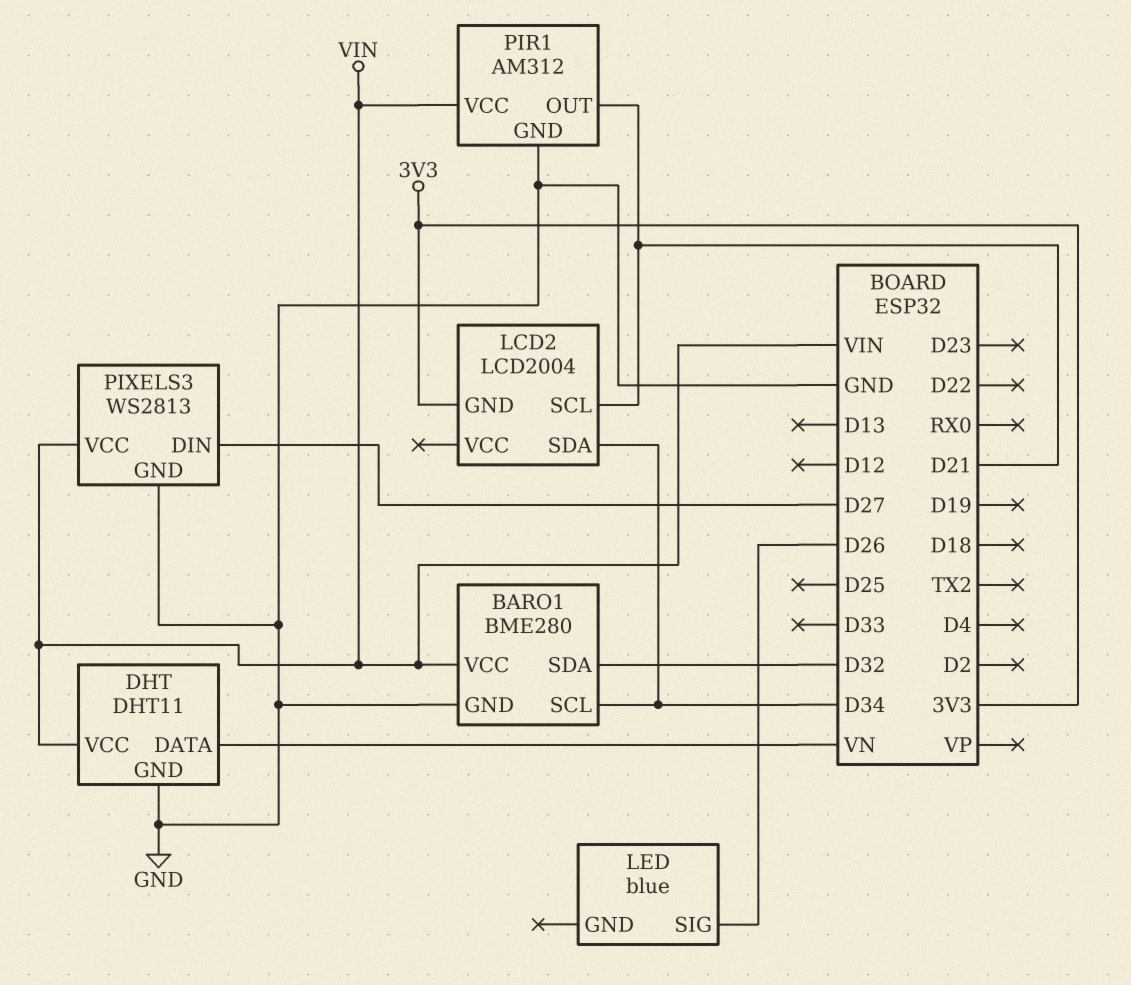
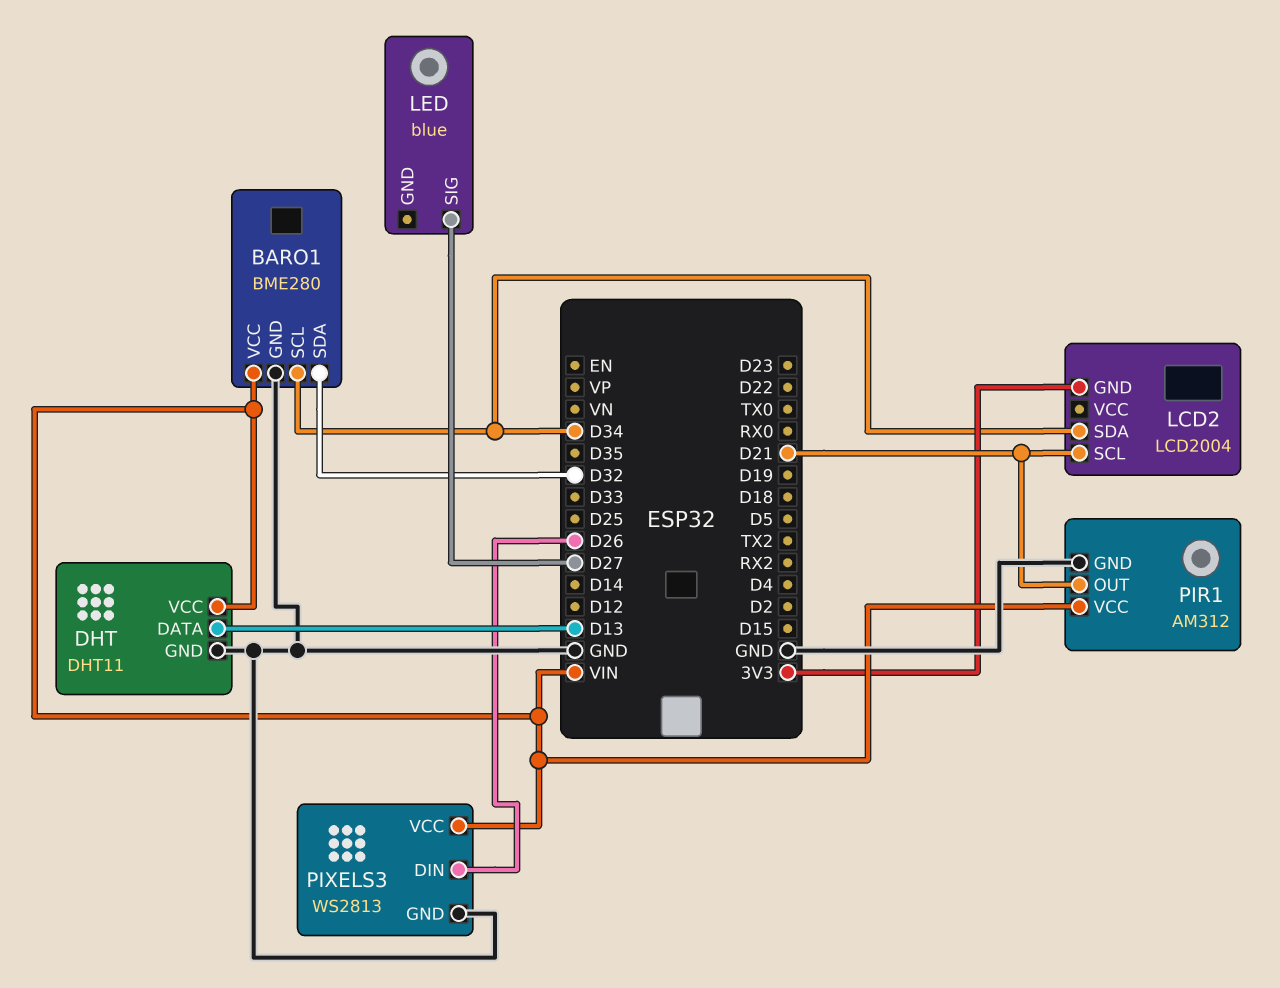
DHT pin DATA: VN -> D13
LED pin SIG: D26 -> D27
PIXELS3 pin DIN: D27 -> D26

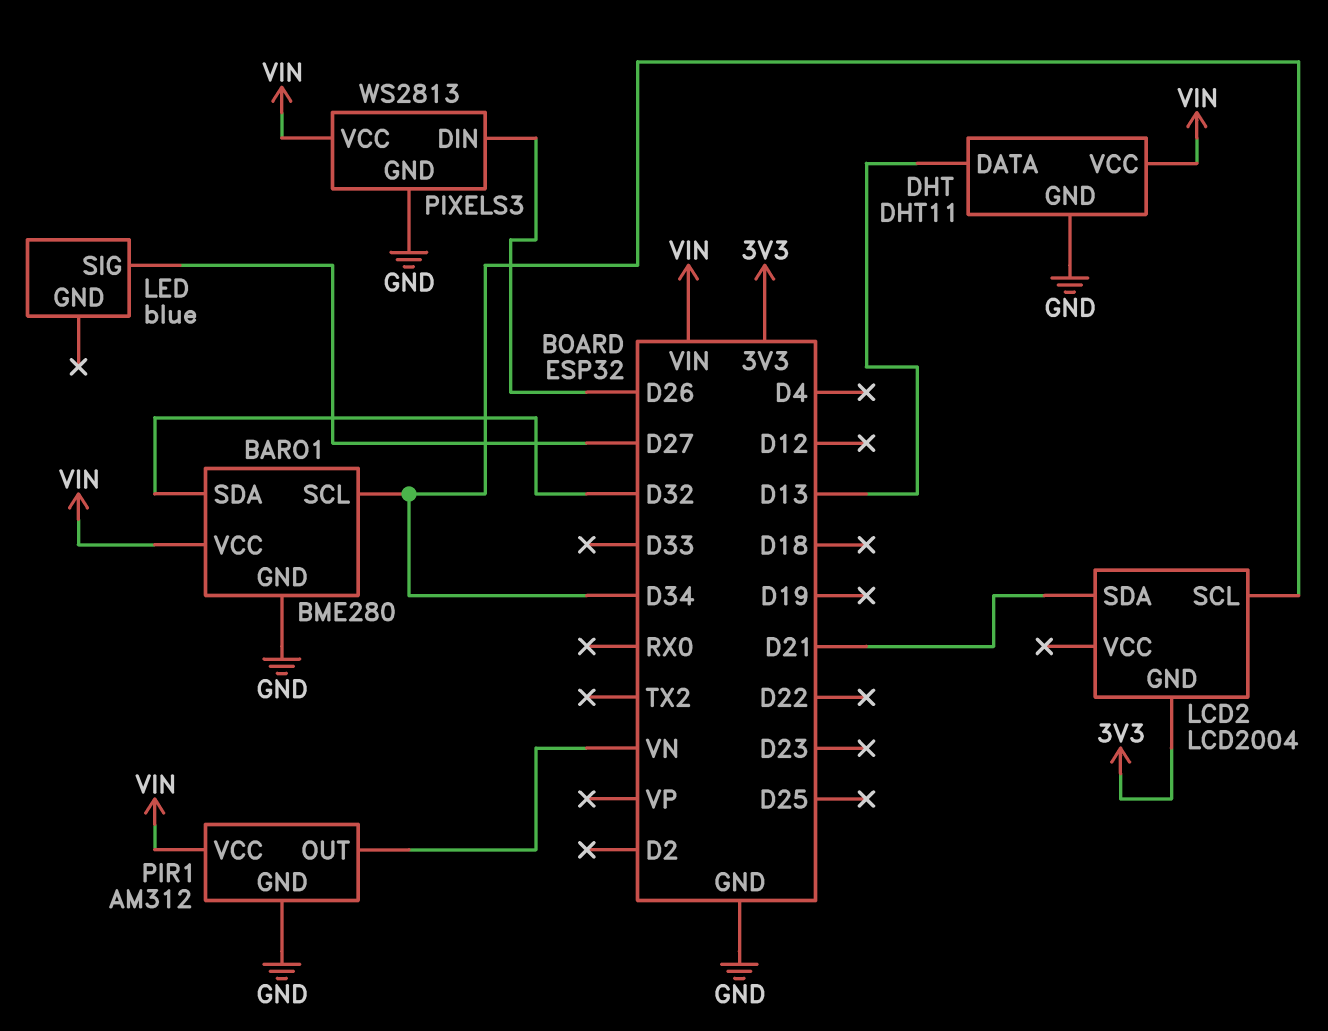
LCD2 pin SCL: D21 -> D34
LCD2 pin SDA: D34 -> D21
PIR1 pin OUT: D21 -> VN

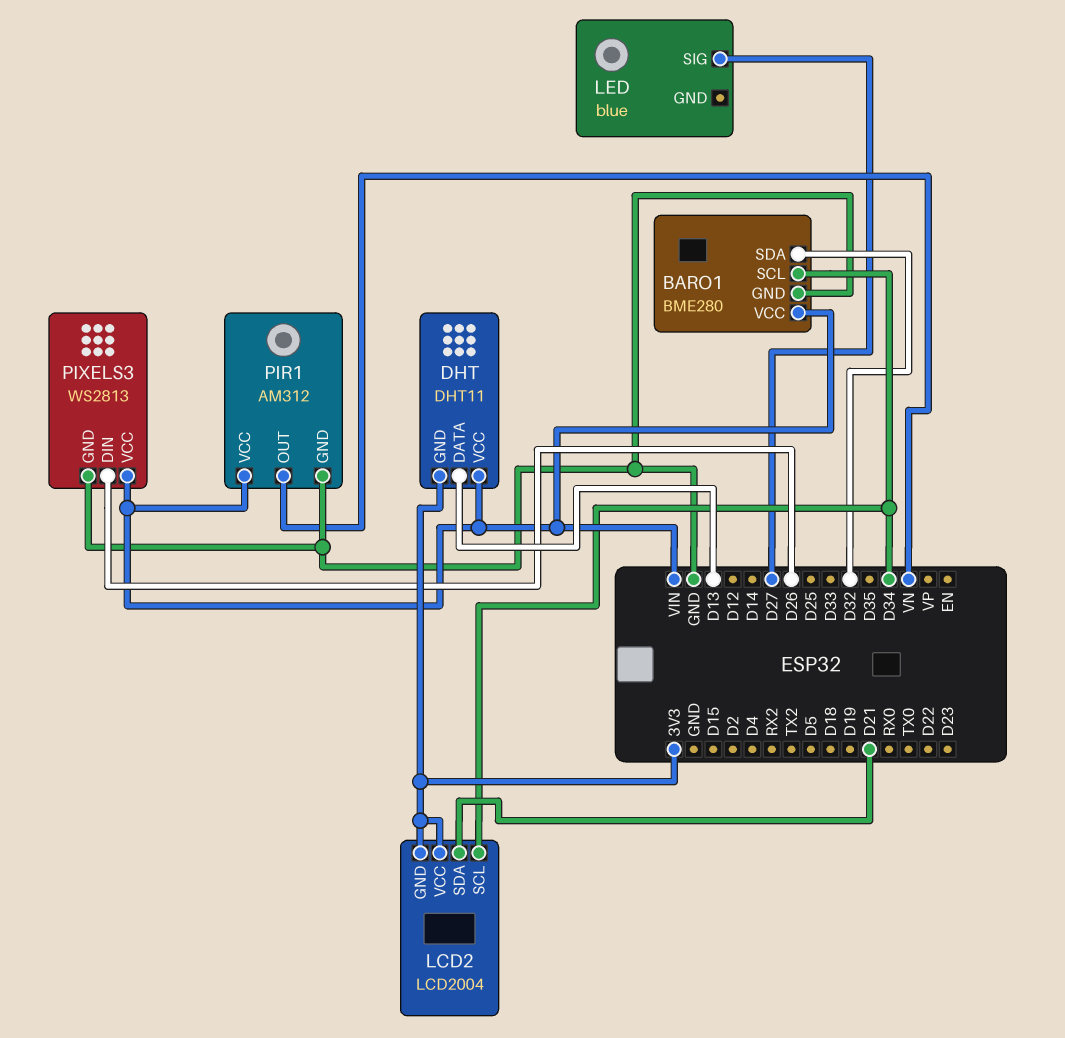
DHT pin GND: GND -> 3V3
LCD2 pin VCC: none -> 3V3

